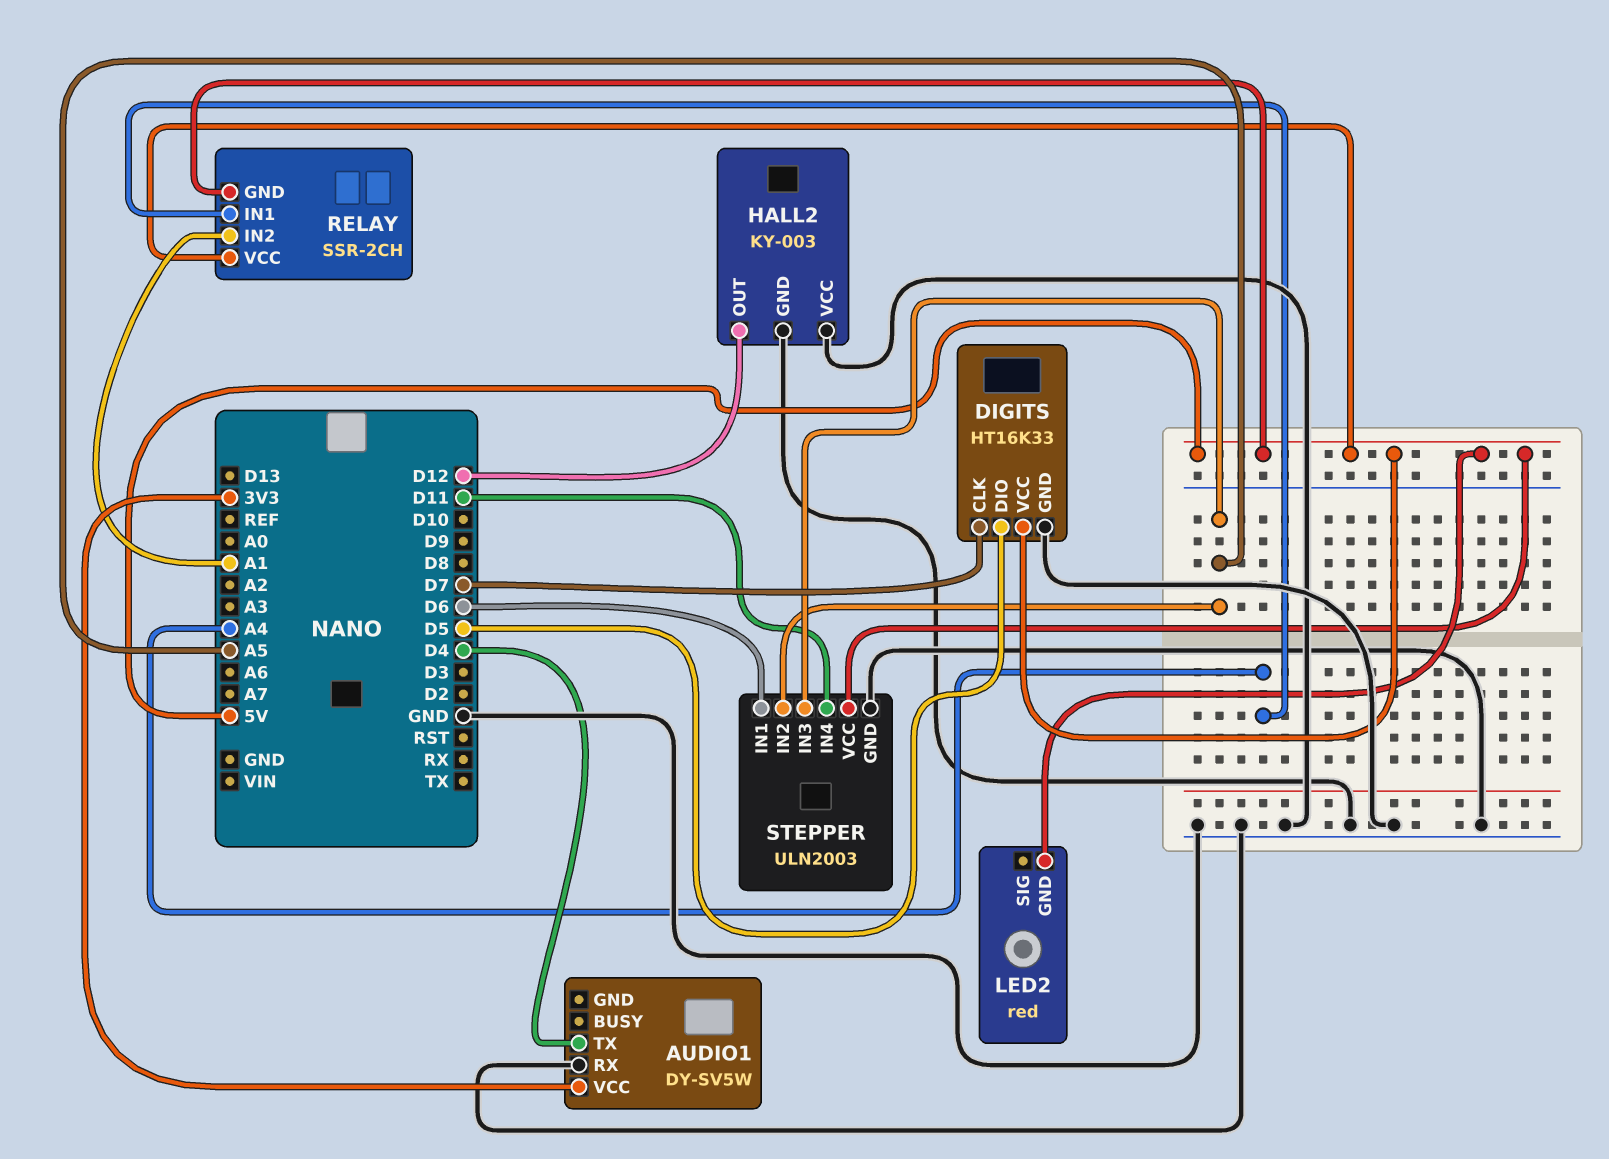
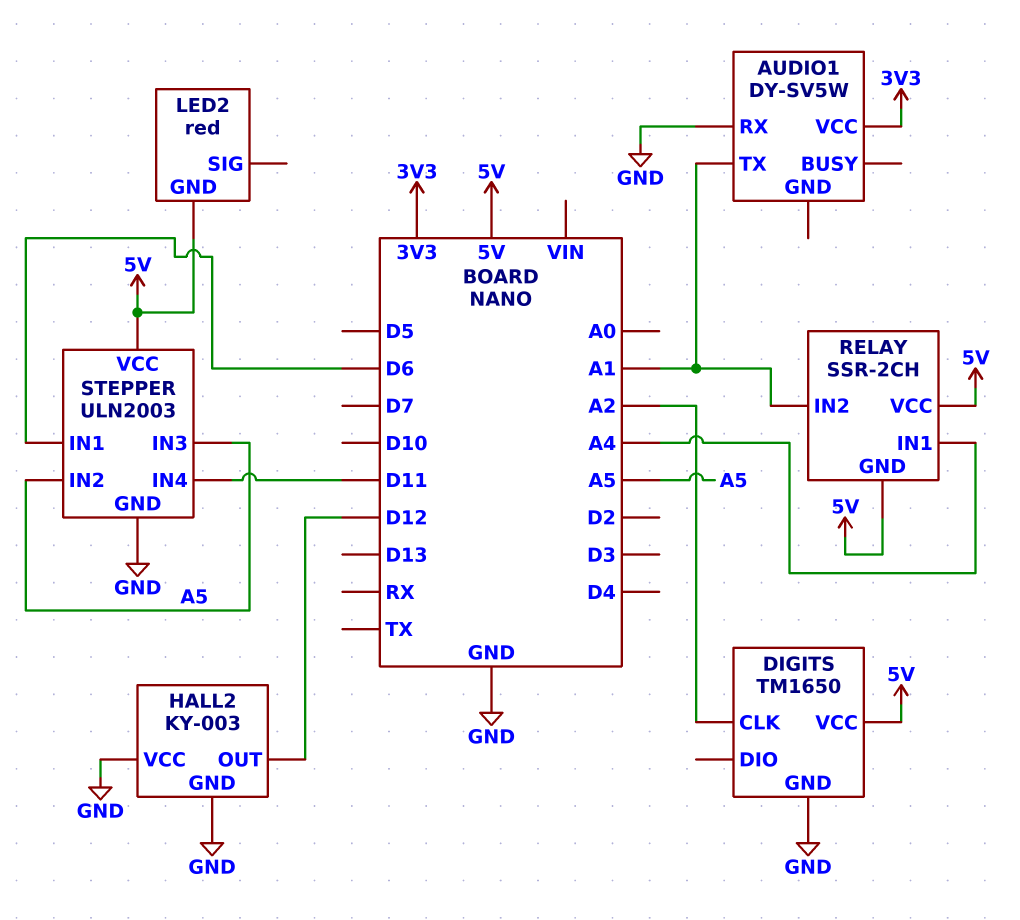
AUDIO1 pin TX: D4 -> A1
DIGITS: HT16K33 -> TM1650
DIGITS pin CLK: D7 -> A2
DIGITS pin DIO: D5 -> none

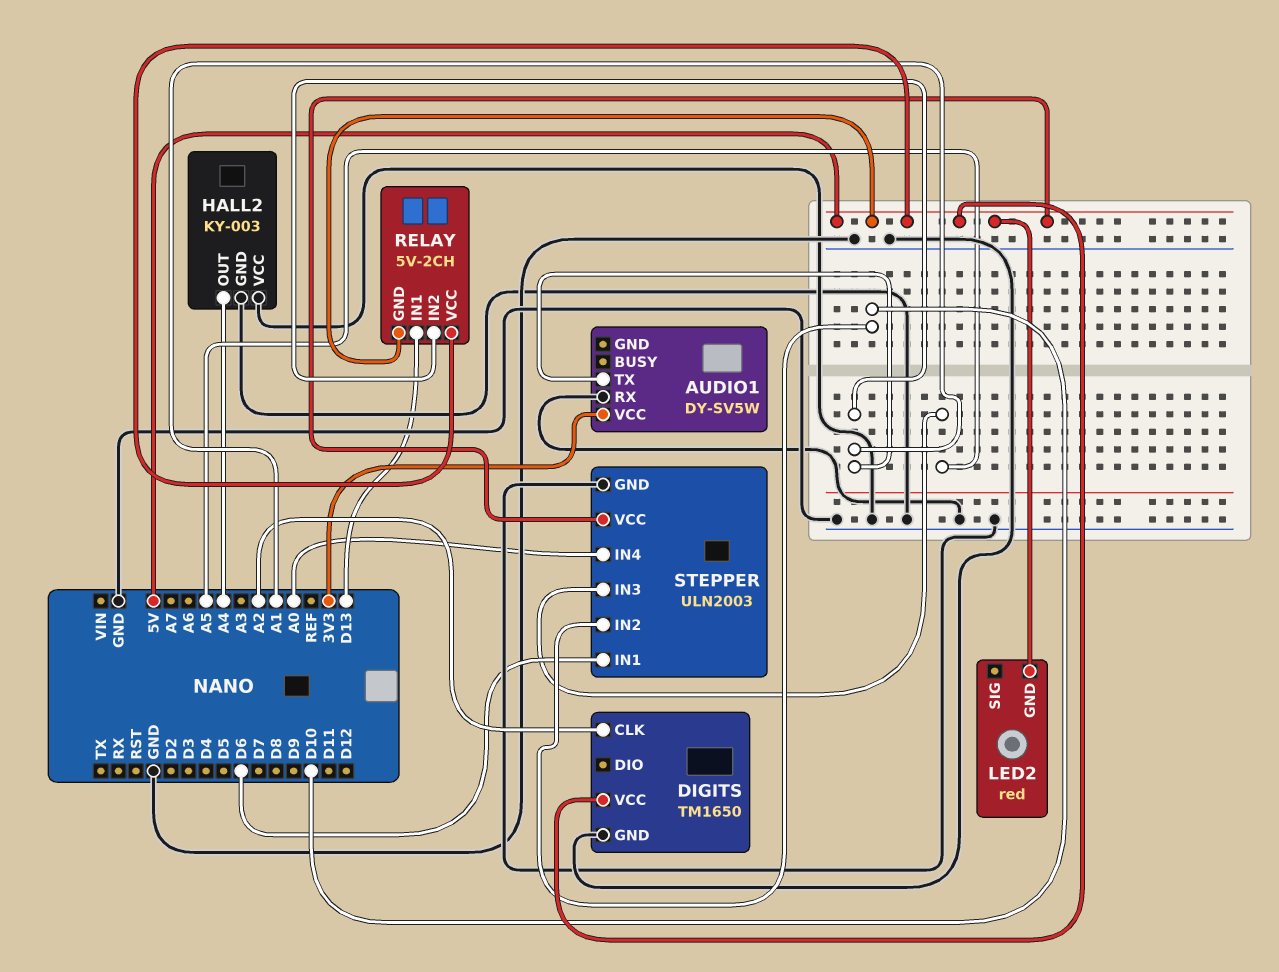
HALL2 pin OUT: D12 -> A4
RELAY: SSR-2CH -> 5V-2CH
RELAY pin IN1: A4 -> D13
STEPPER pin IN2: A5 -> D10
STEPPER pin IN4: D11 -> A0

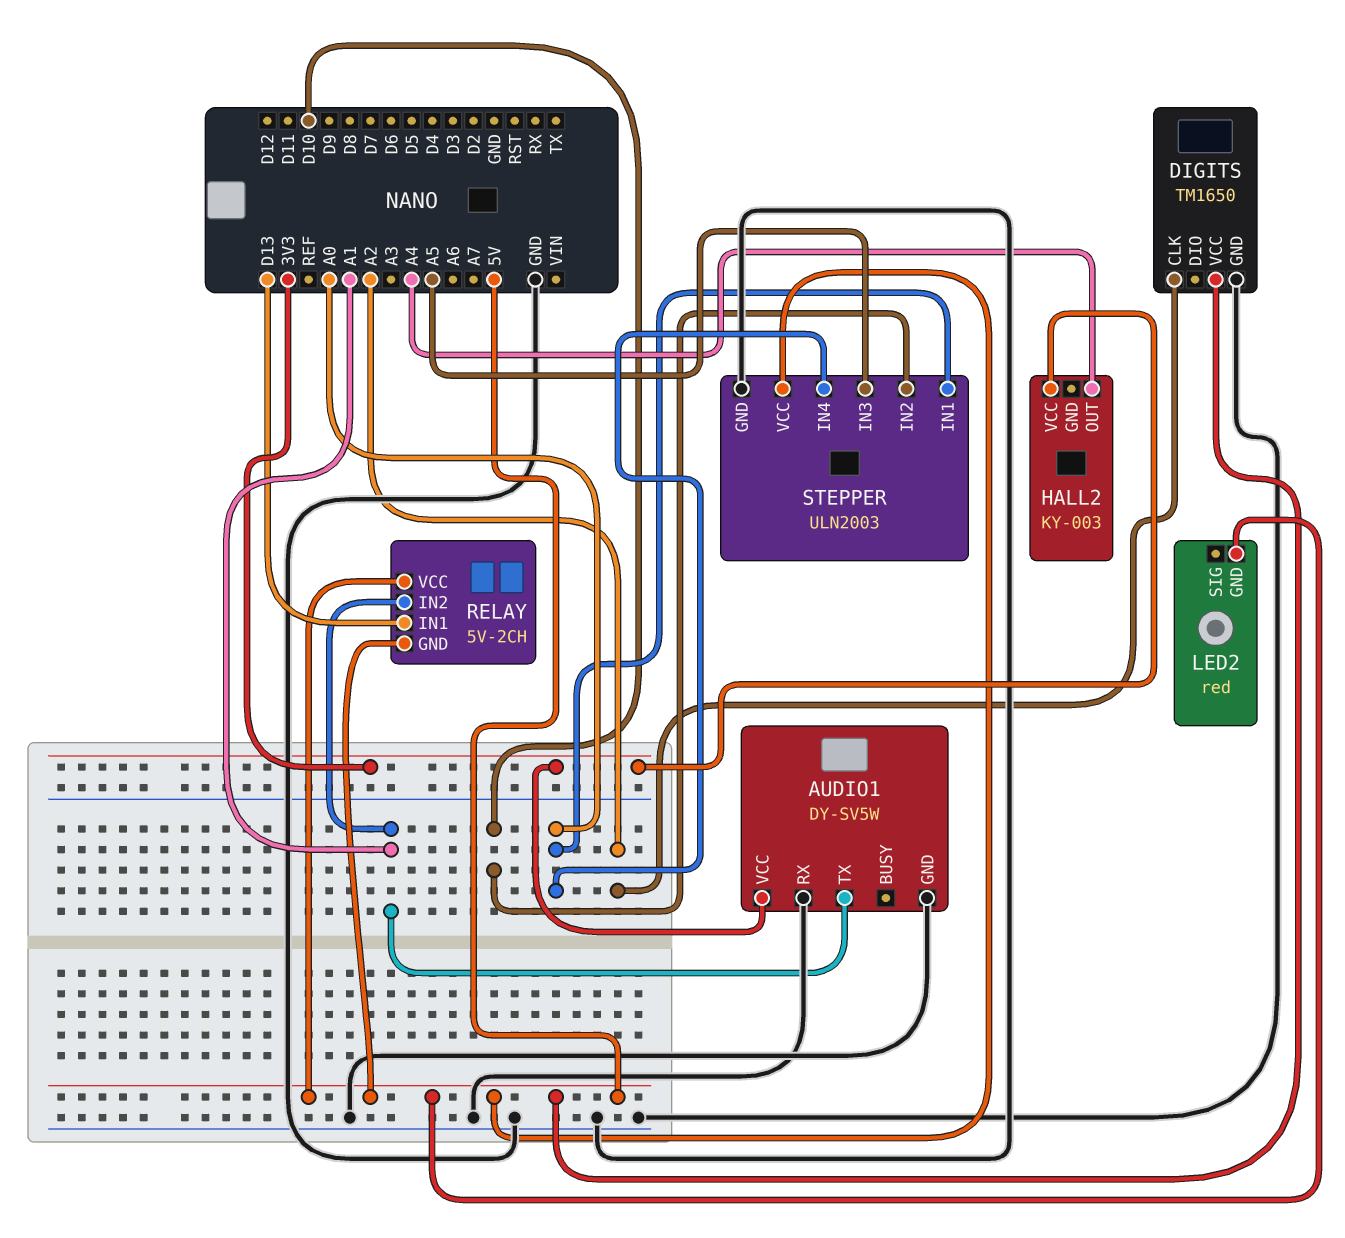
AUDIO1 pin GND: none -> GND
HALL2 pin GND: GND -> none
HALL2 pin VCC: GND -> 3V3
STEPPER pin IN1: D6 -> A0

